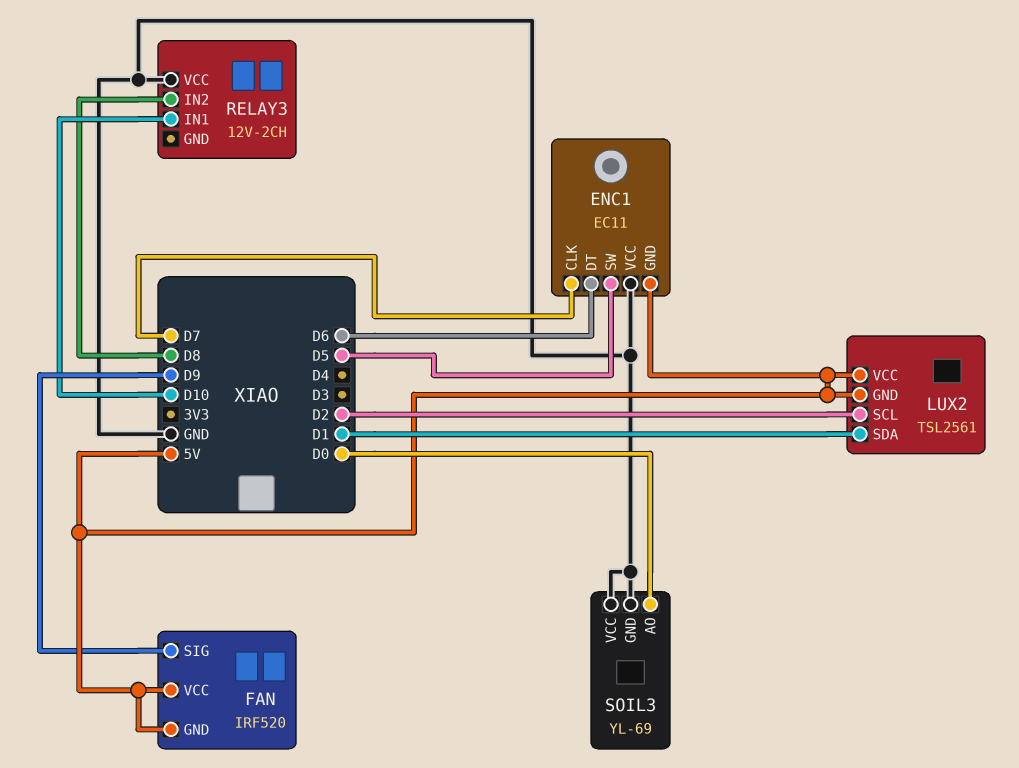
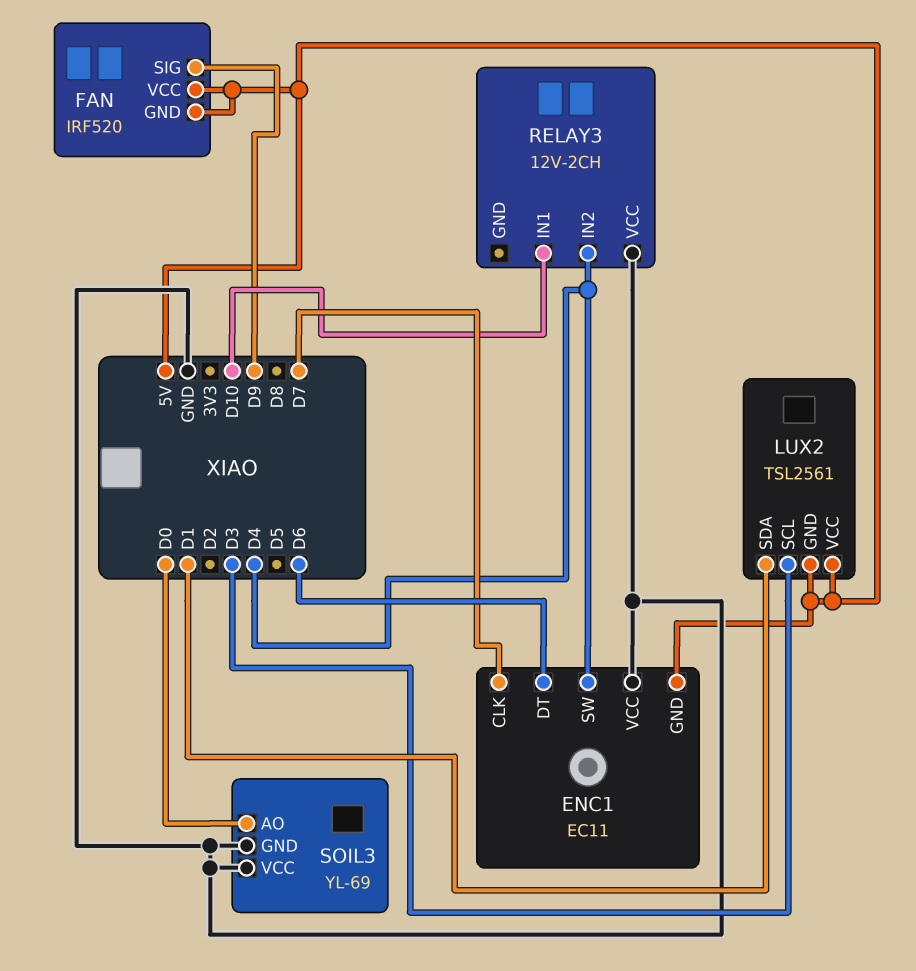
ENC1 pin SW: D5 -> D4
LUX2 pin SCL: D2 -> D3
RELAY3 pin IN2: D8 -> D4

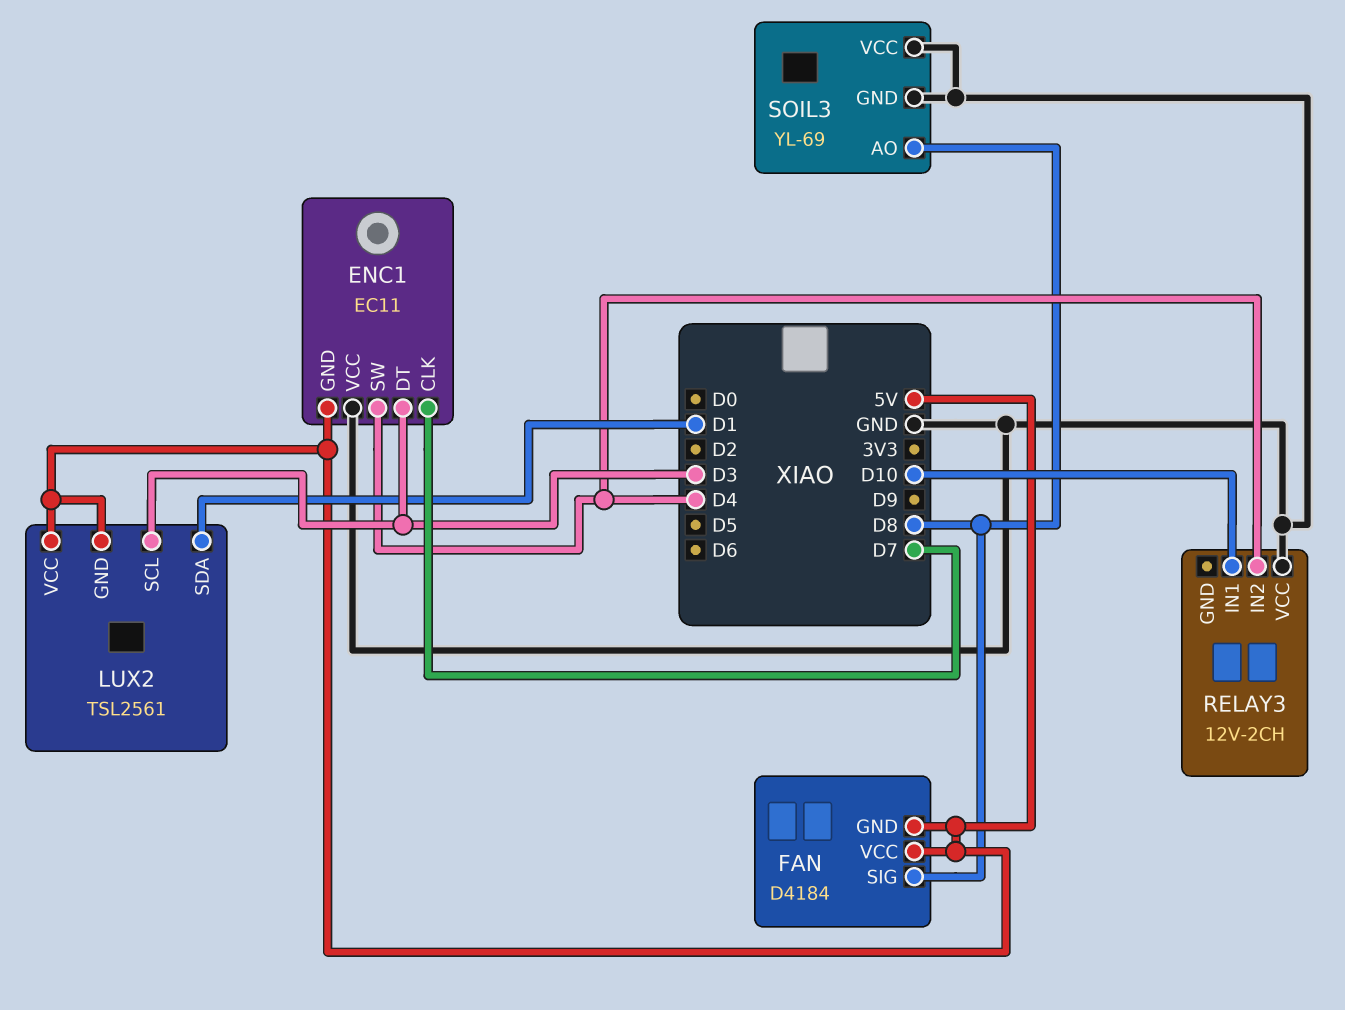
ENC1 pin DT: D6 -> D3
FAN: IRF520 -> D4184
FAN pin SIG: D9 -> D8
SOIL3 pin AO: D0 -> D8

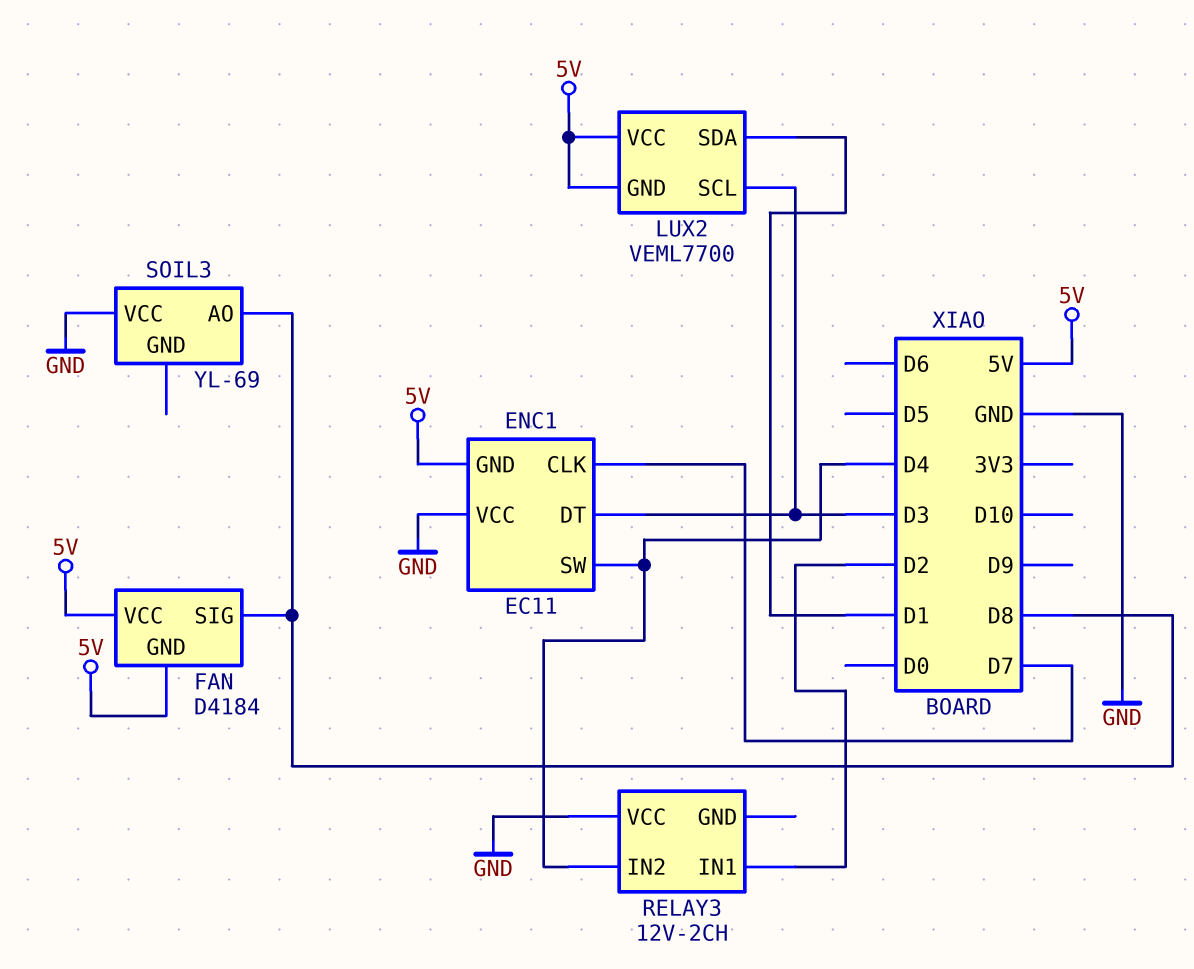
LUX2: TSL2561 -> VEML7700
RELAY3 pin IN1: D10 -> D2
SOIL3 pin GND: GND -> none

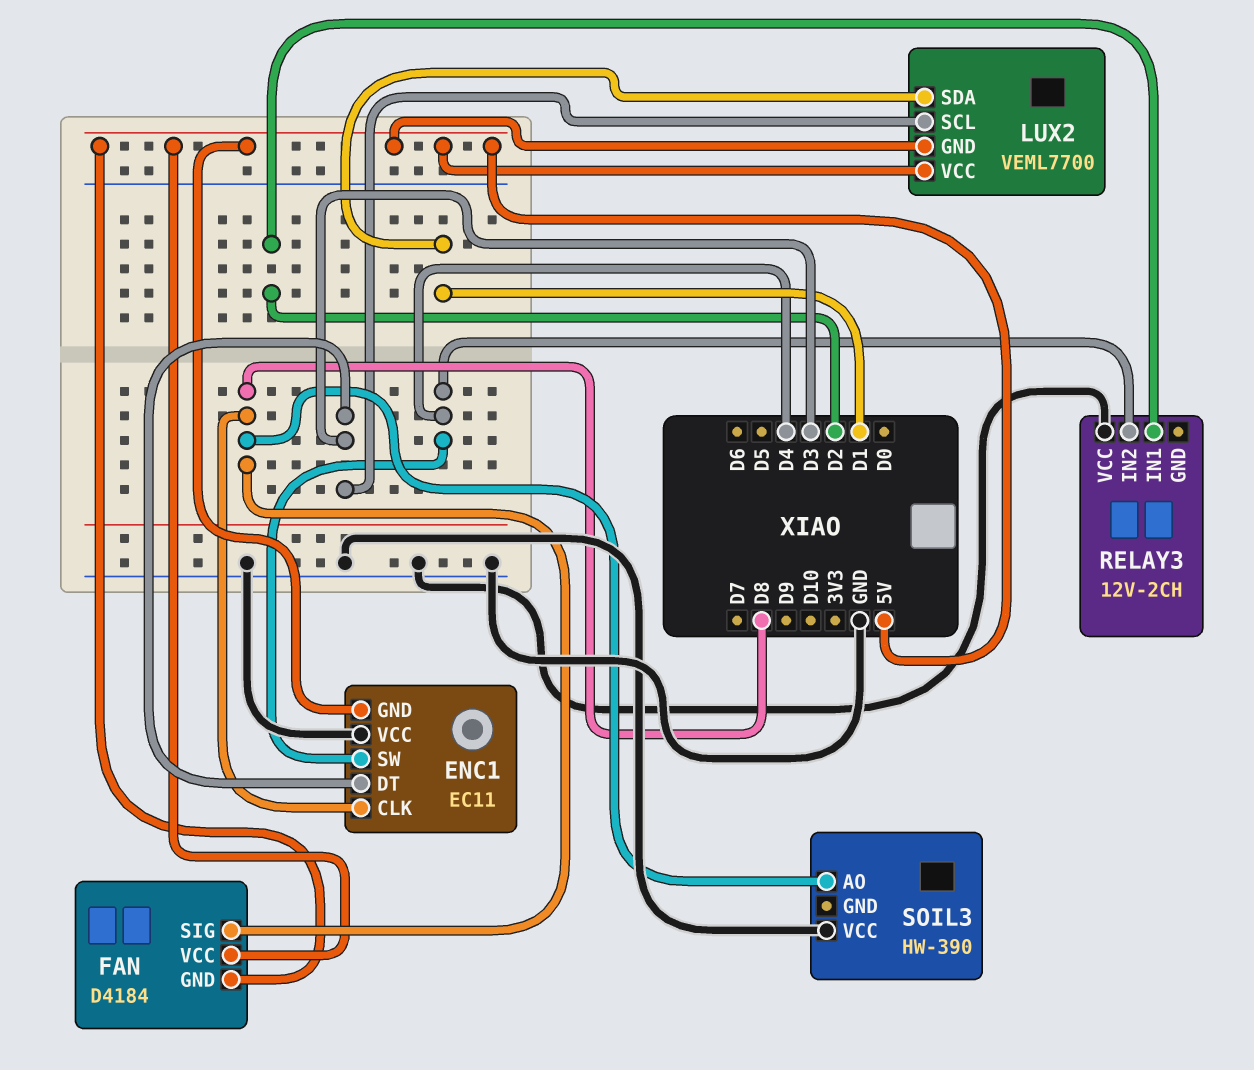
ENC1 pin CLK: D7 -> D8
SOIL3: YL-69 -> HW-390

